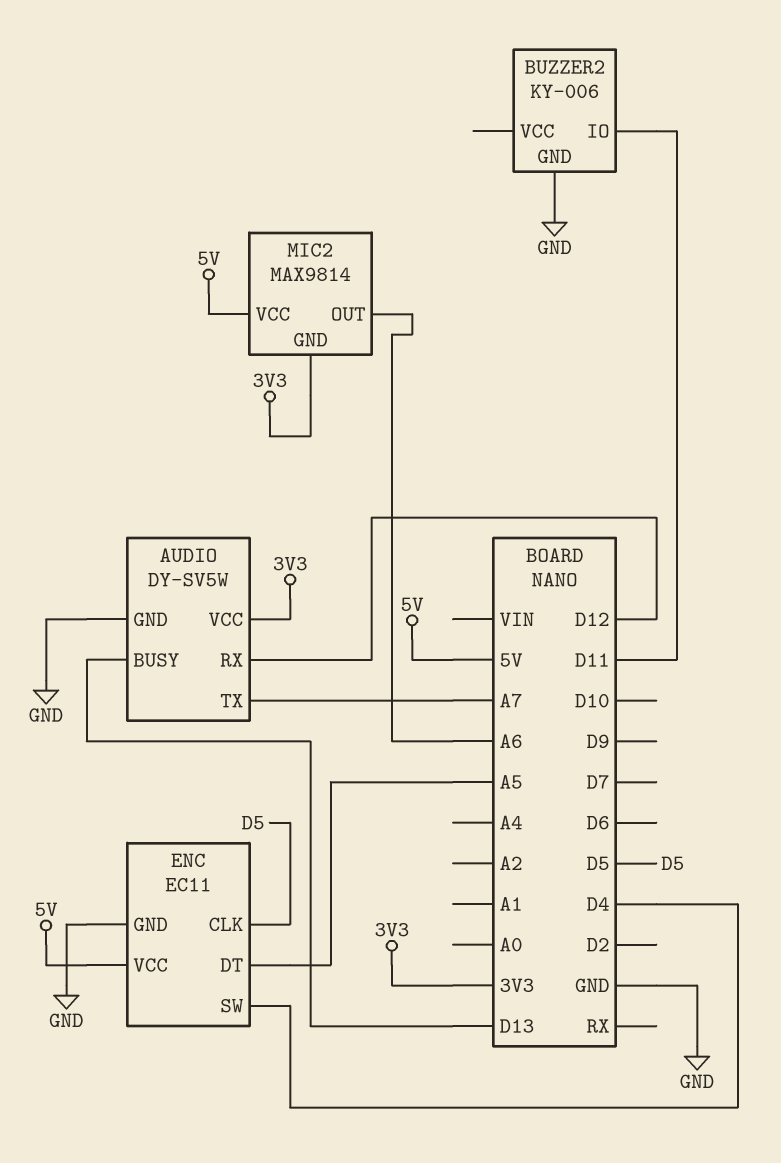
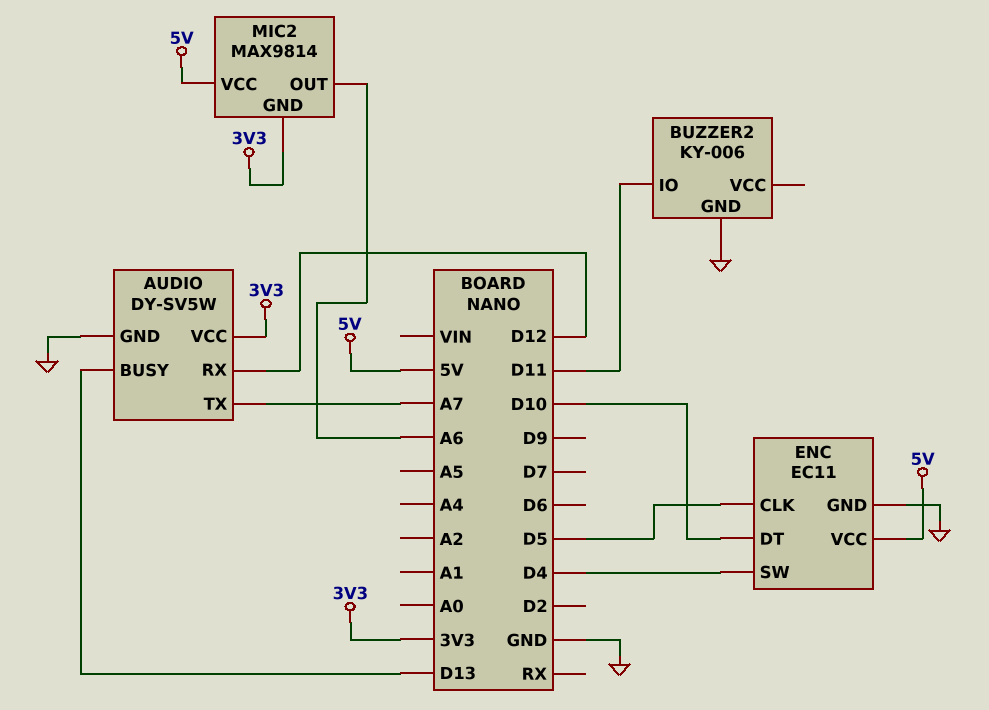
ENC pin DT: A5 -> D10

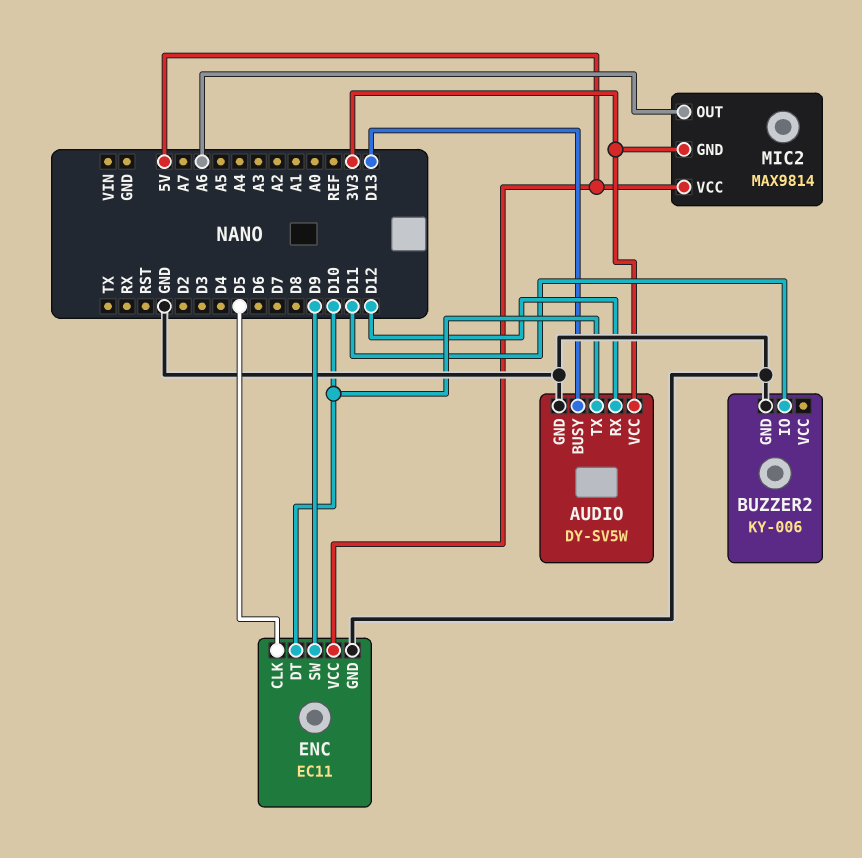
AUDIO pin TX: A7 -> D10
ENC pin SW: D4 -> D9

